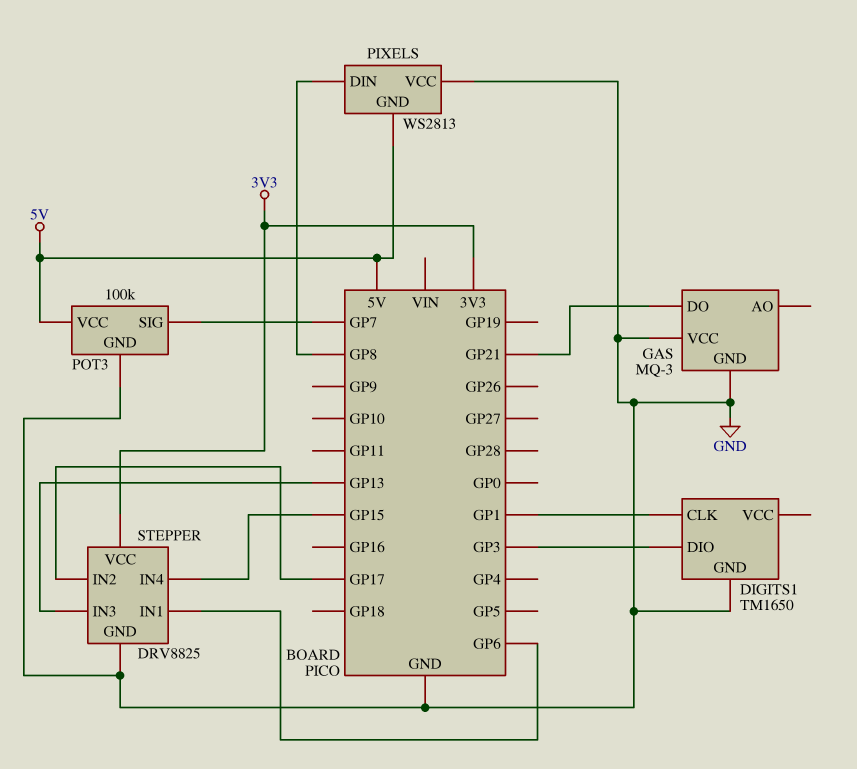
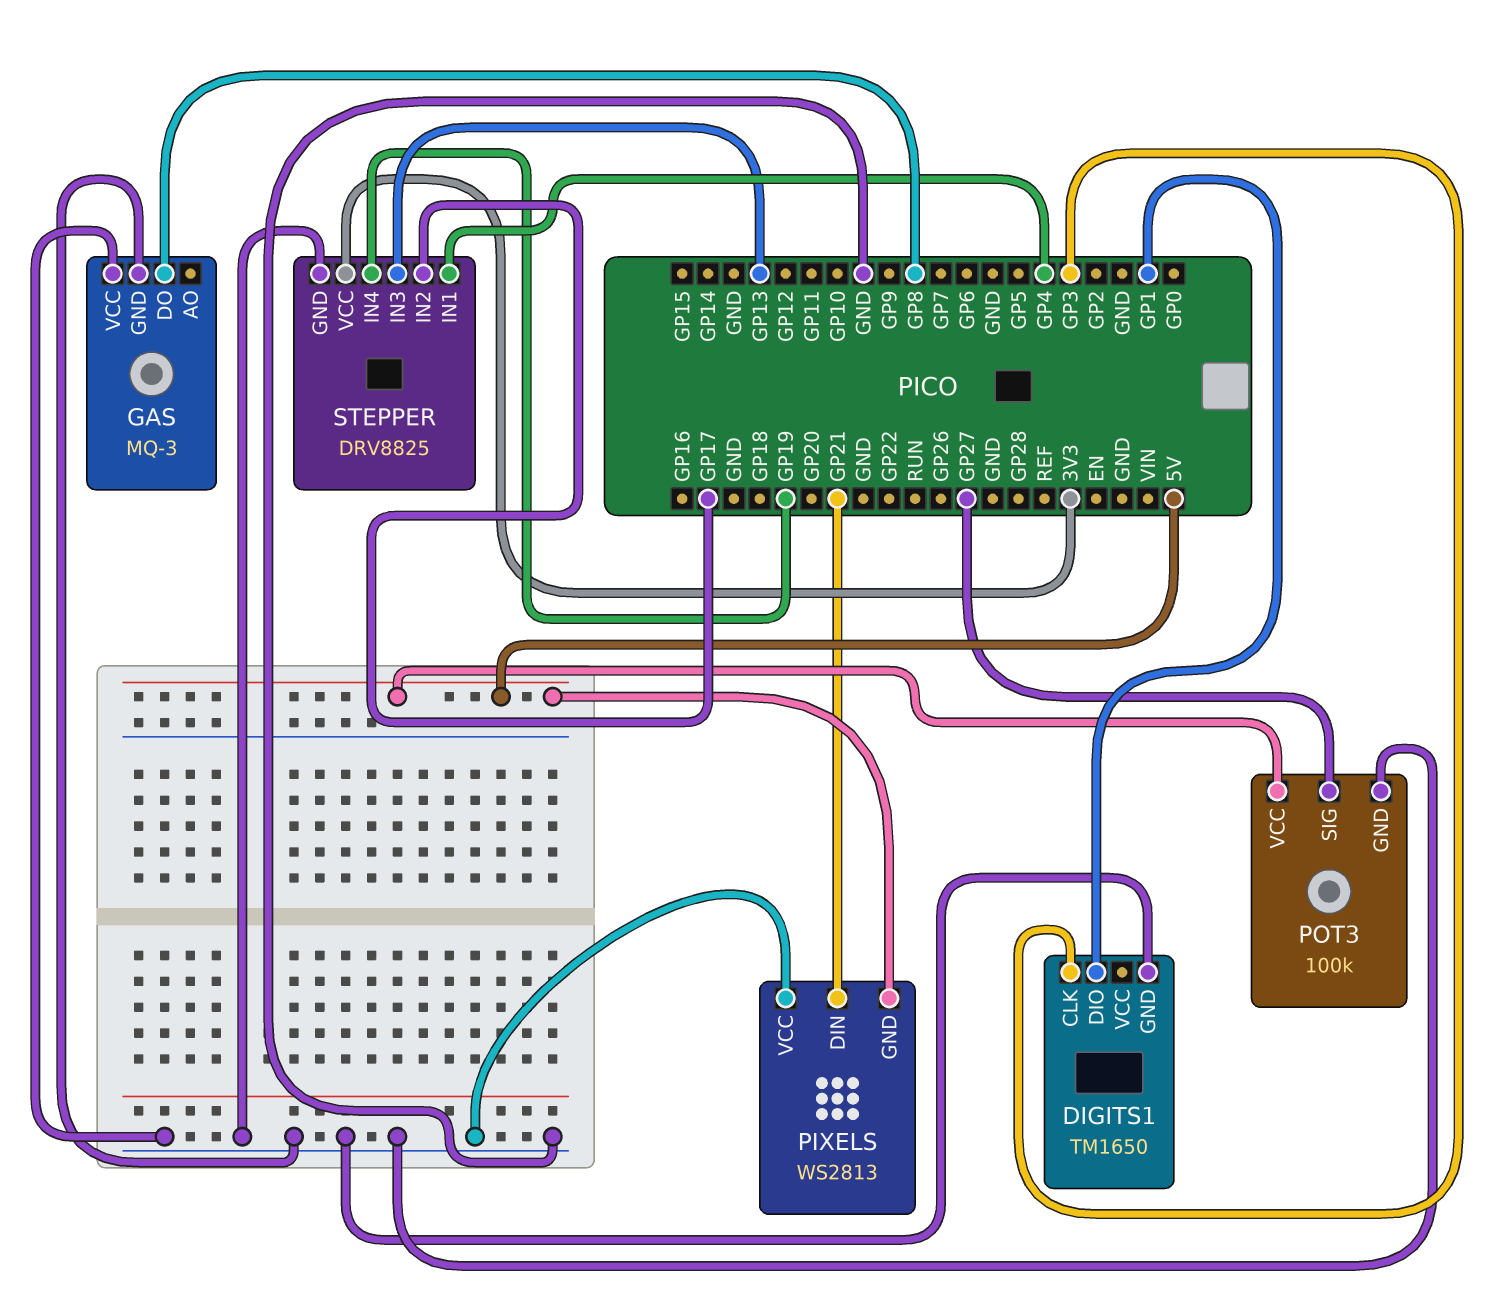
DIGITS1 pin CLK: GP1 -> GP3
DIGITS1 pin DIO: GP3 -> GP1
GAS pin DO: GP21 -> GP8
PIXELS pin DIN: GP8 -> GP21
POT3 pin SIG: GP7 -> GP27
STEPPER pin IN1: GP6 -> GP4
STEPPER pin IN4: GP15 -> GP19

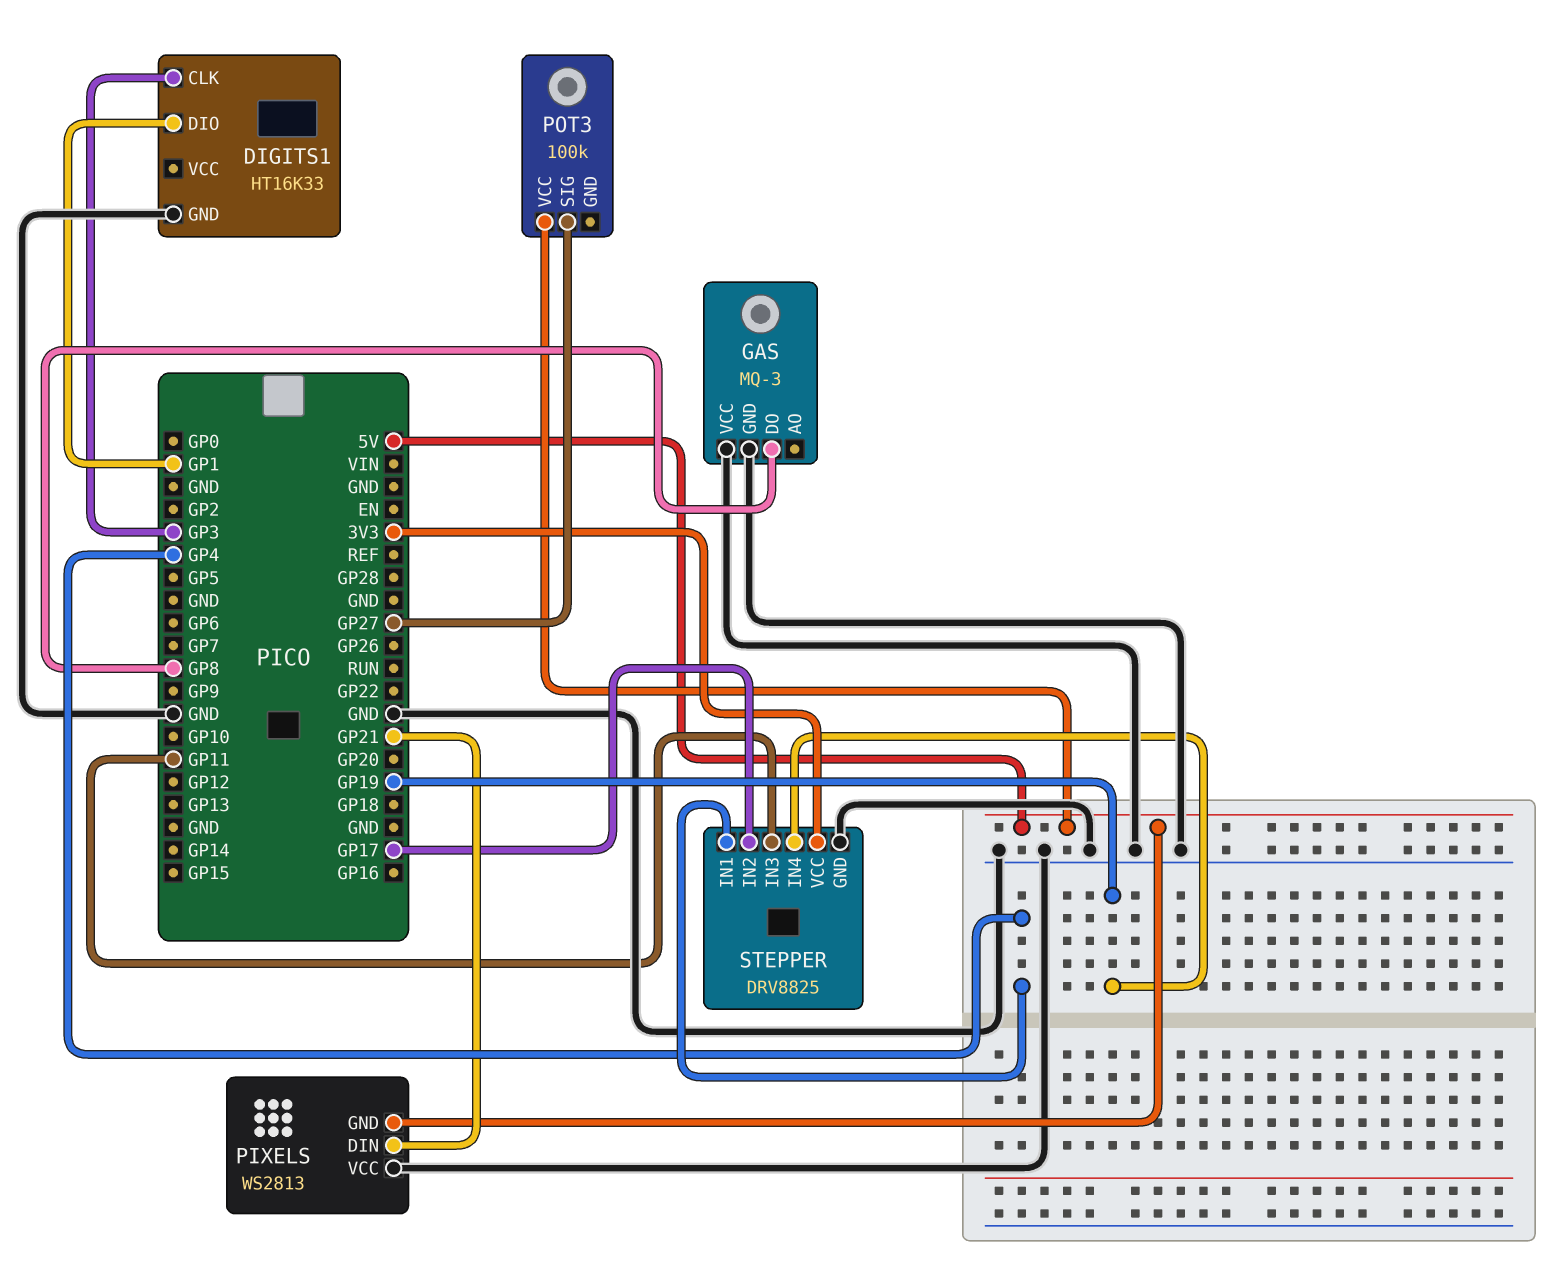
DIGITS1: TM1650 -> HT16K33
POT3 pin GND: GND -> none
STEPPER pin IN3: GP13 -> GP11

